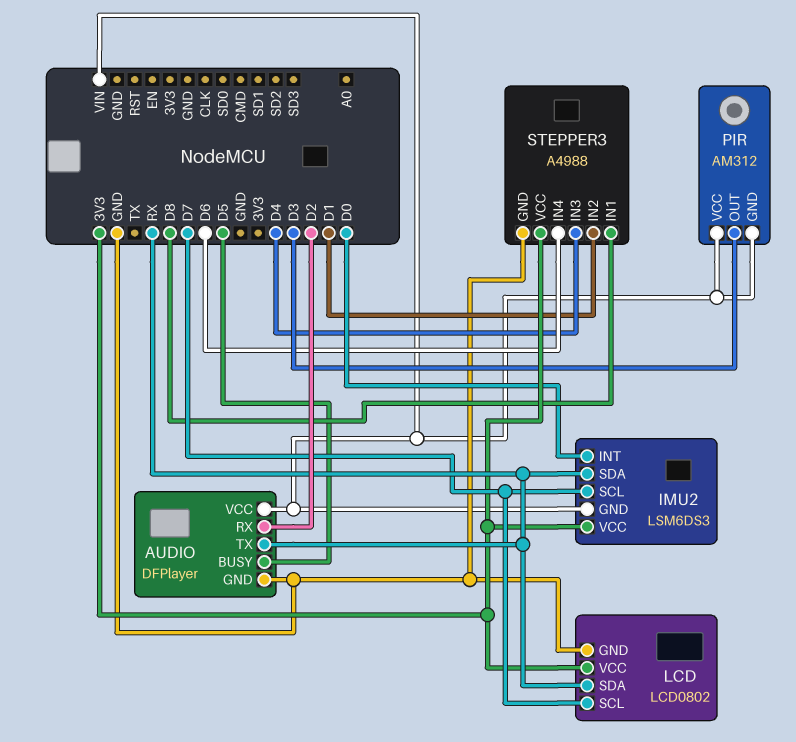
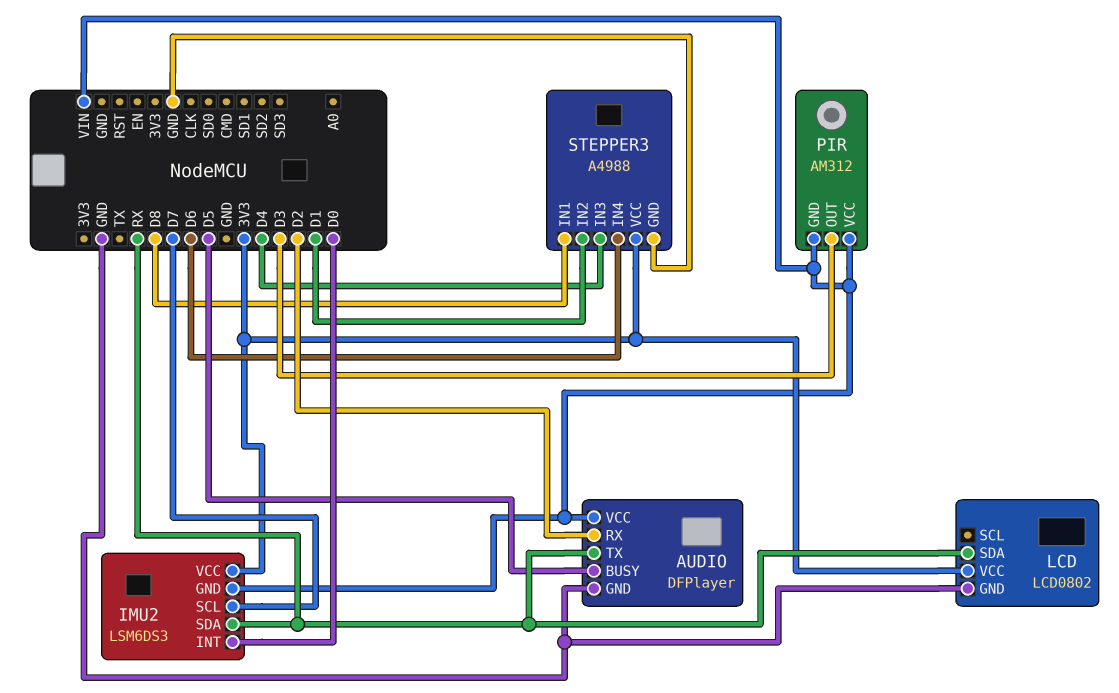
LCD pin SCL: D7 -> none

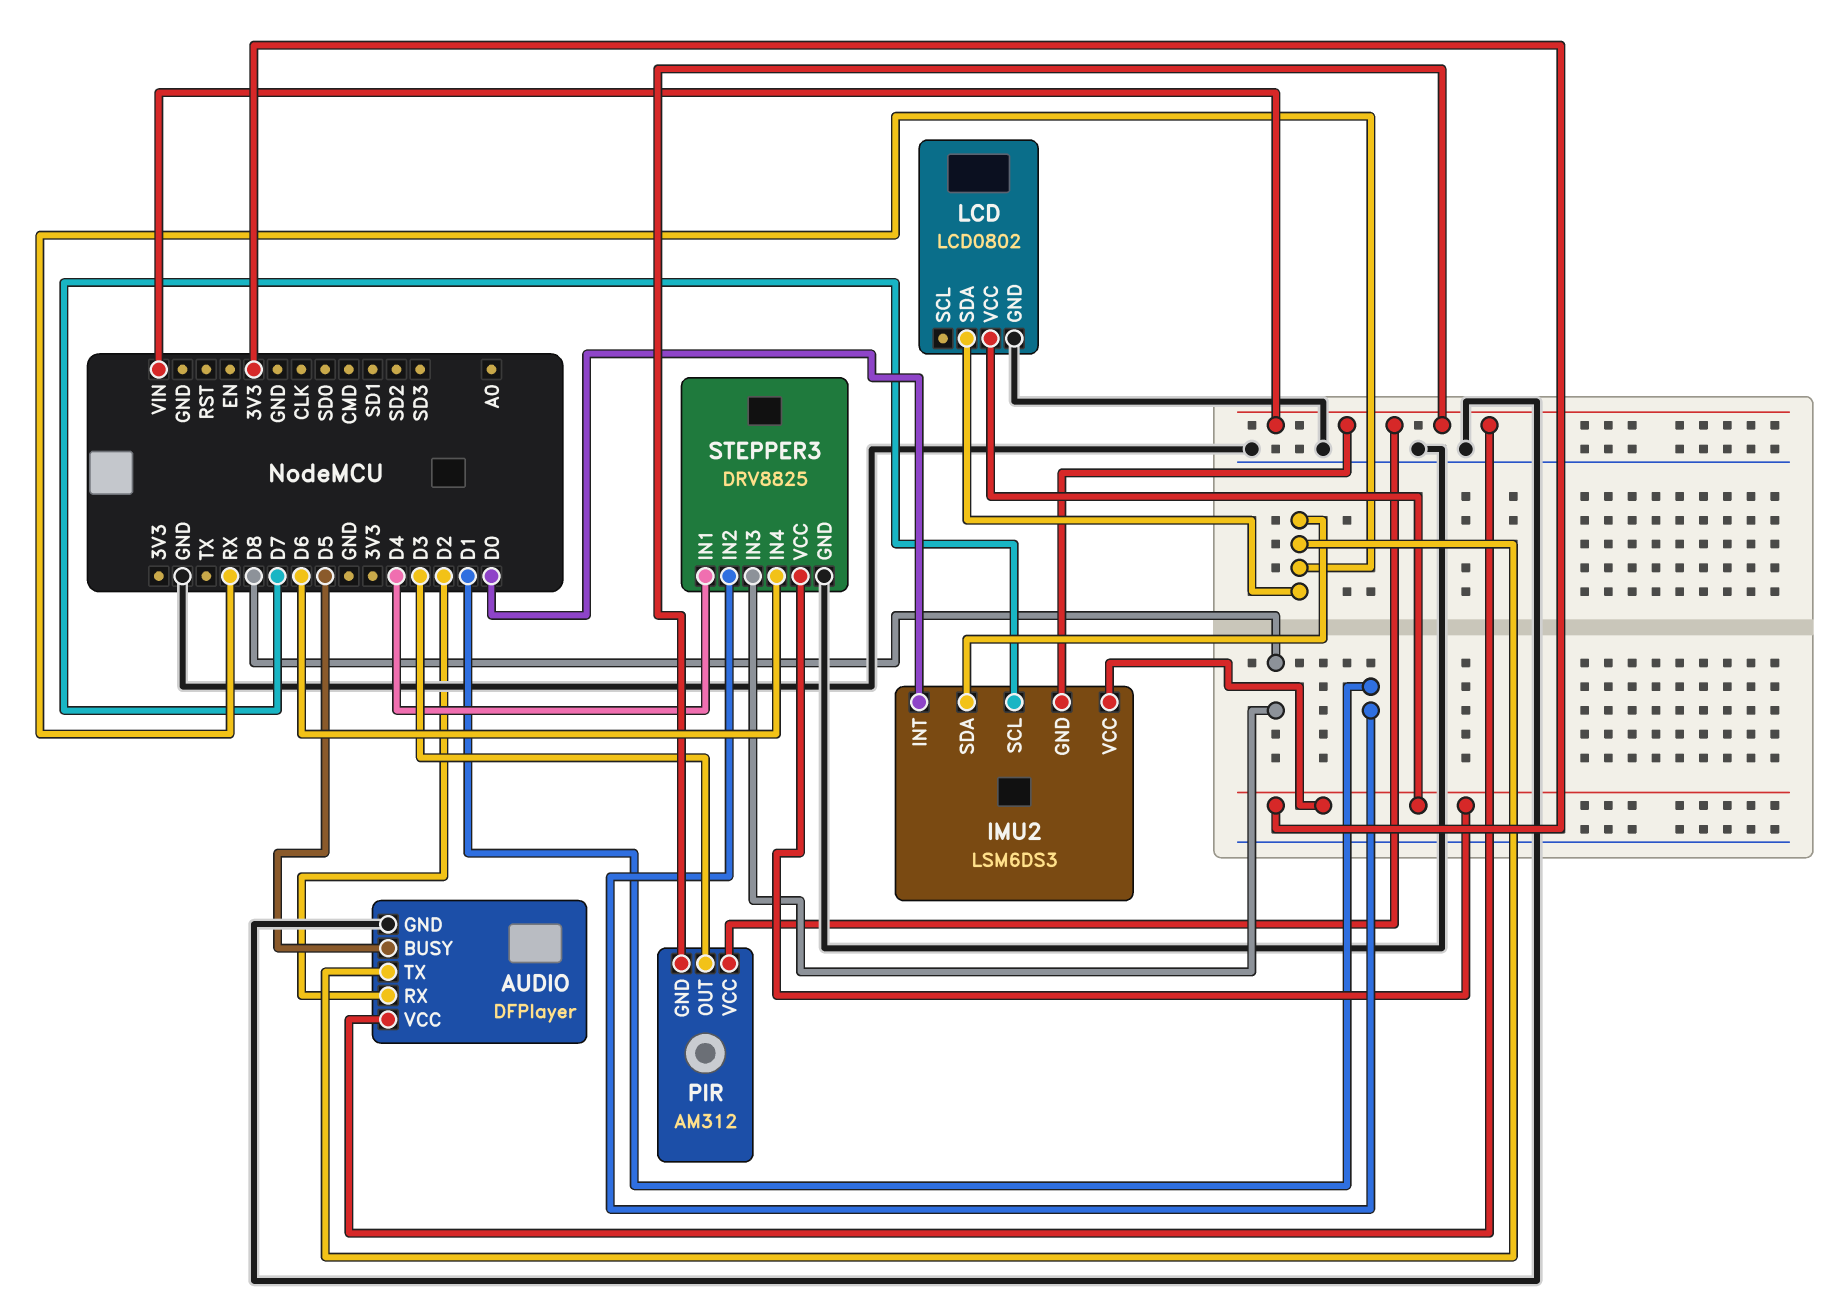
STEPPER3: A4988 -> DRV8825
STEPPER3 pin IN1: D8 -> D4
STEPPER3 pin IN3: D4 -> D8

